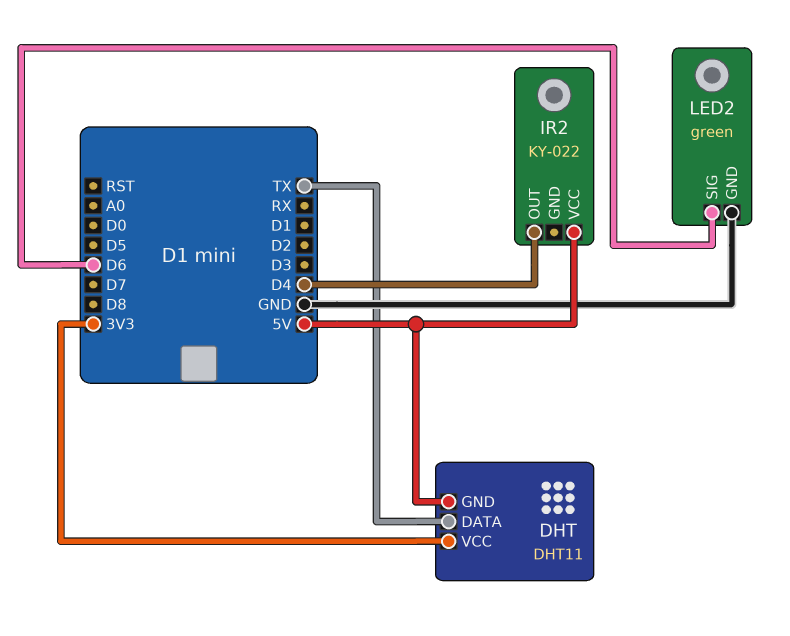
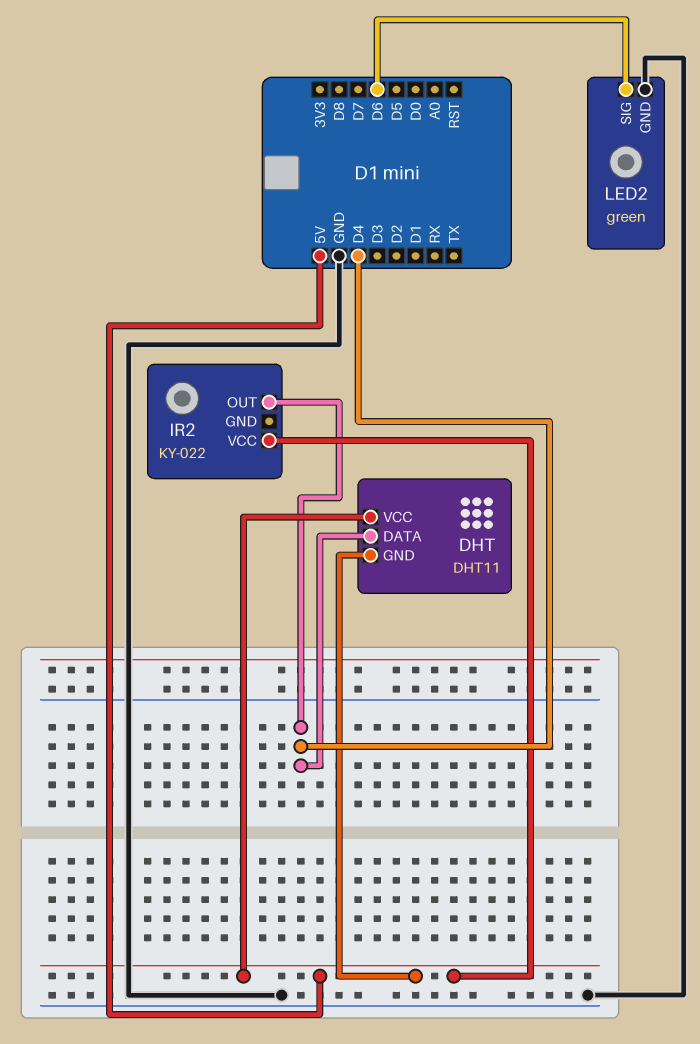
DHT pin DATA: TX -> D4
DHT pin VCC: 3V3 -> 5V

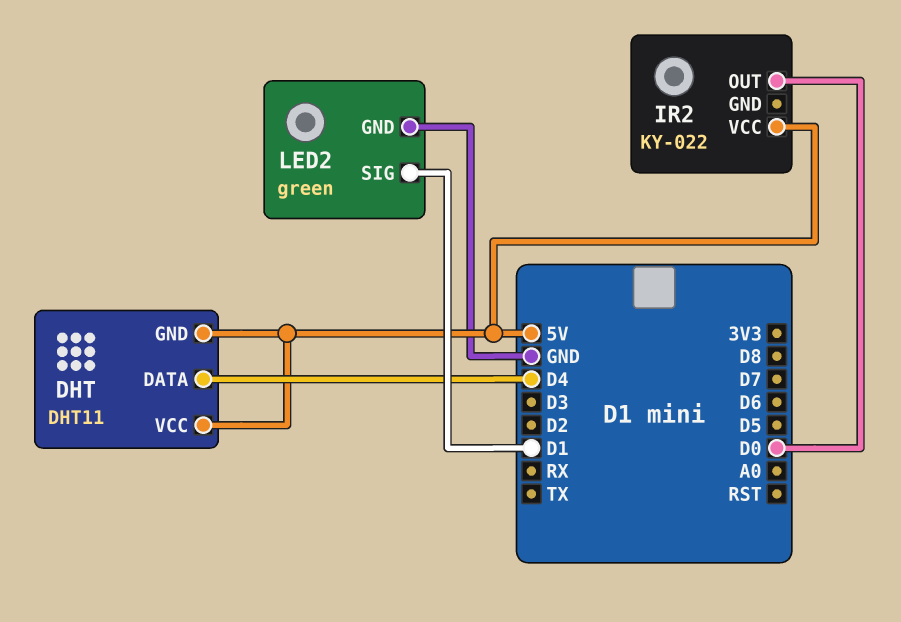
IR2 pin OUT: D4 -> D0
LED2 pin SIG: D6 -> D1

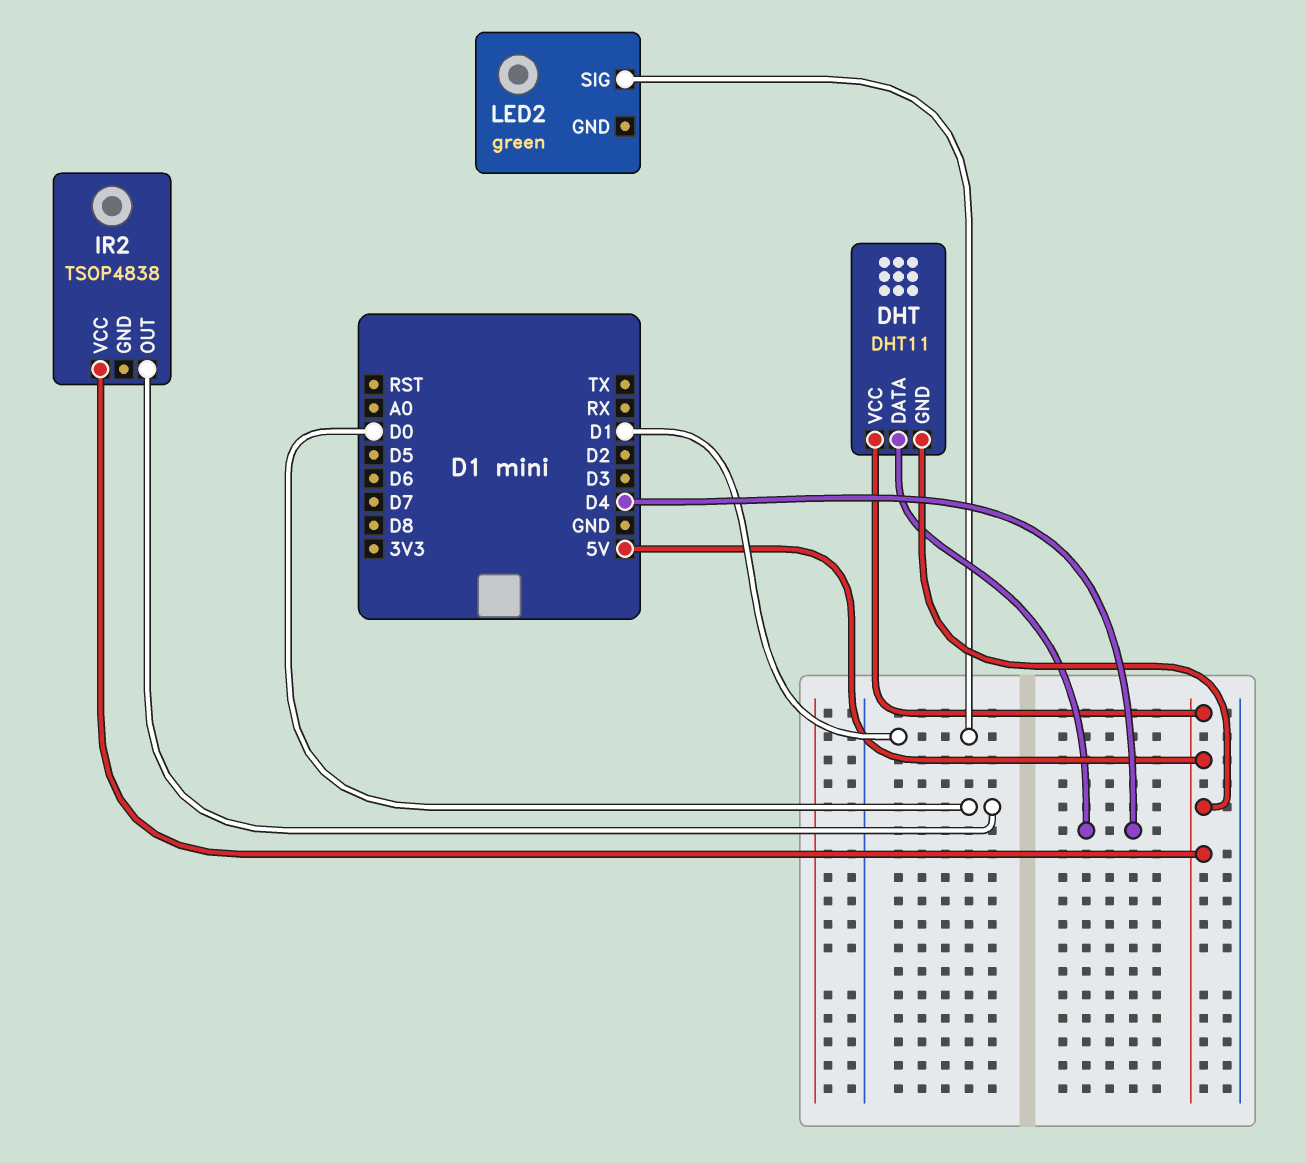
IR2: KY-022 -> TSOP4838
LED2 pin GND: GND -> none

